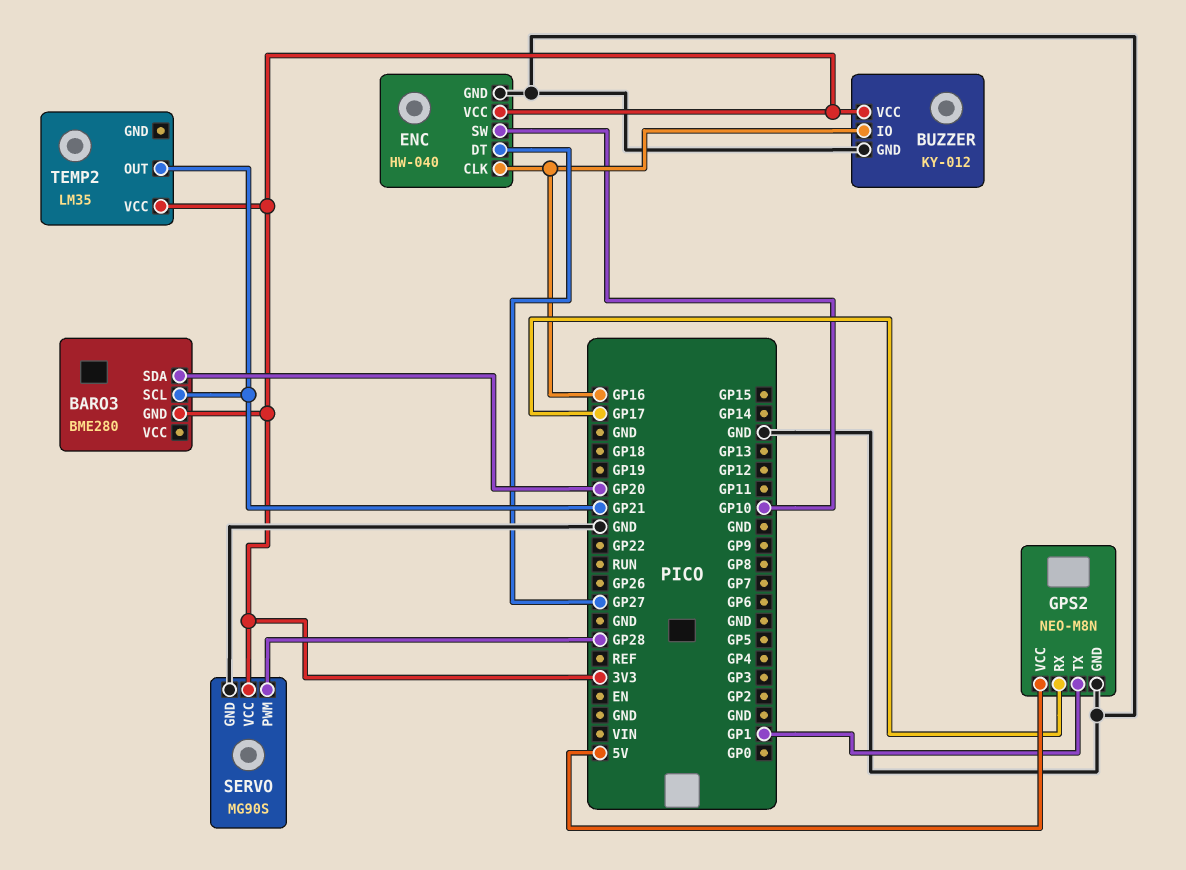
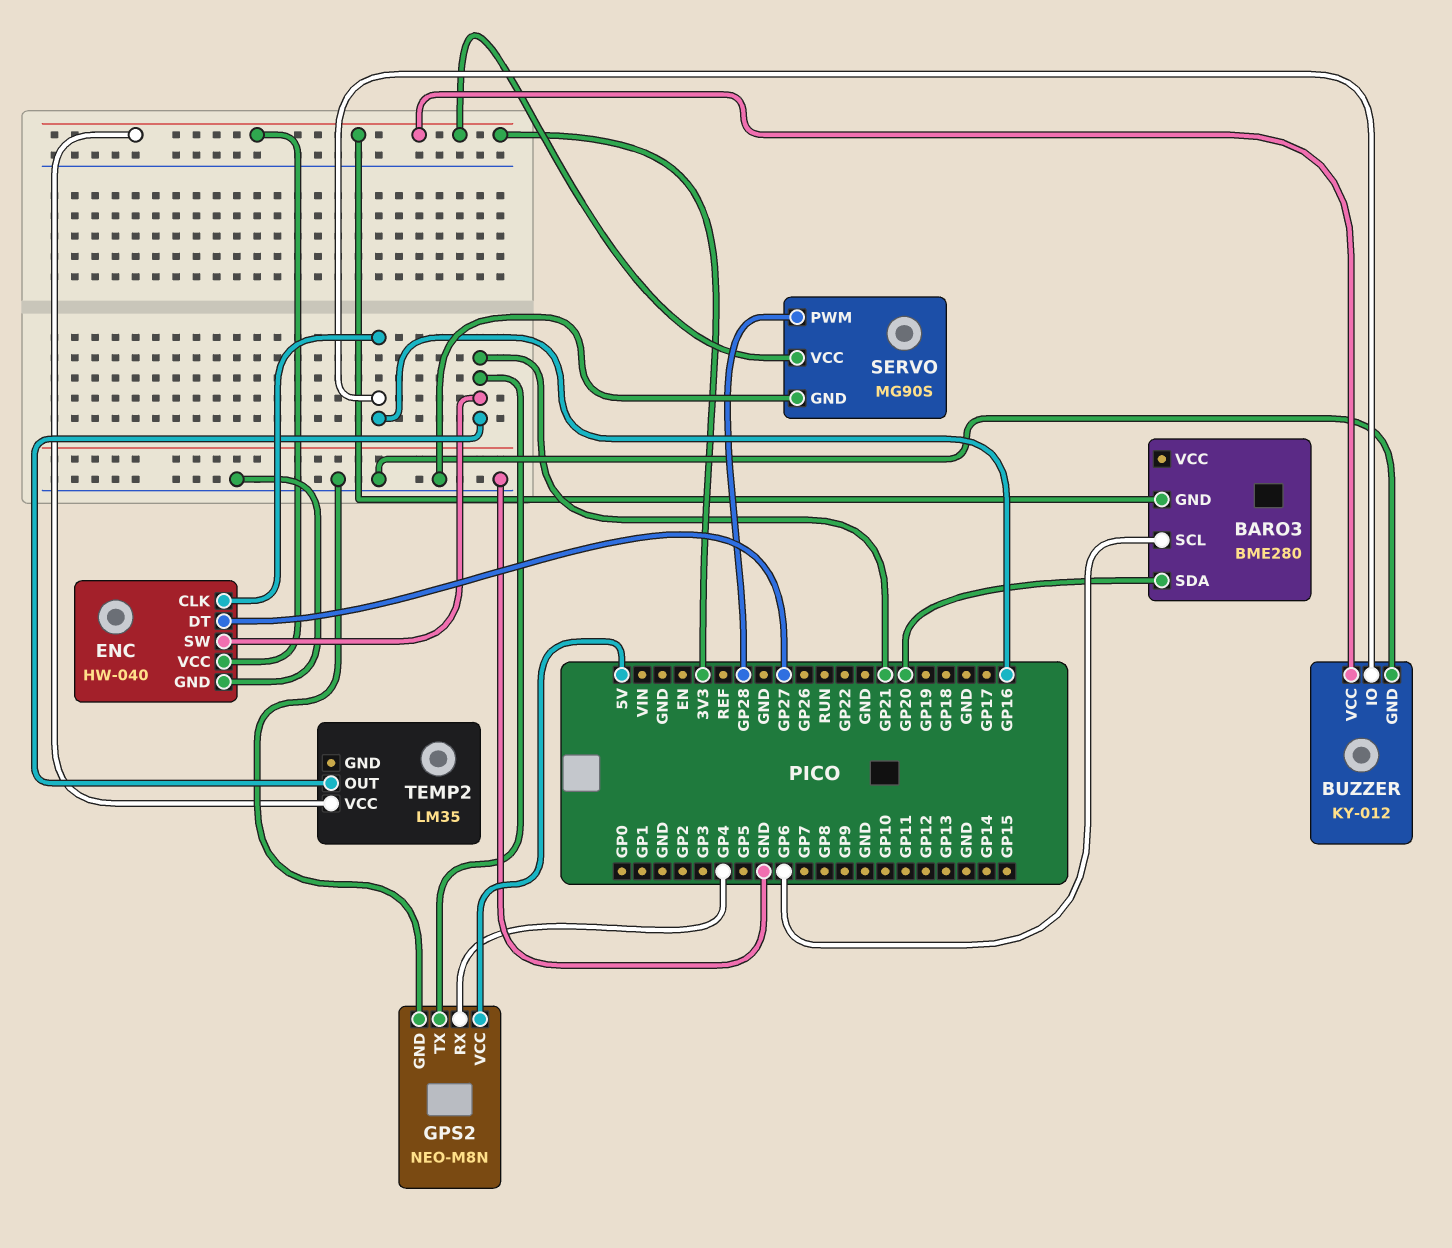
BARO3 pin SCL: GP21 -> GP6
ENC pin SW: GP10 -> GP21
GPS2 pin RX: GP17 -> GP4
GPS2 pin TX: GP1 -> GP21

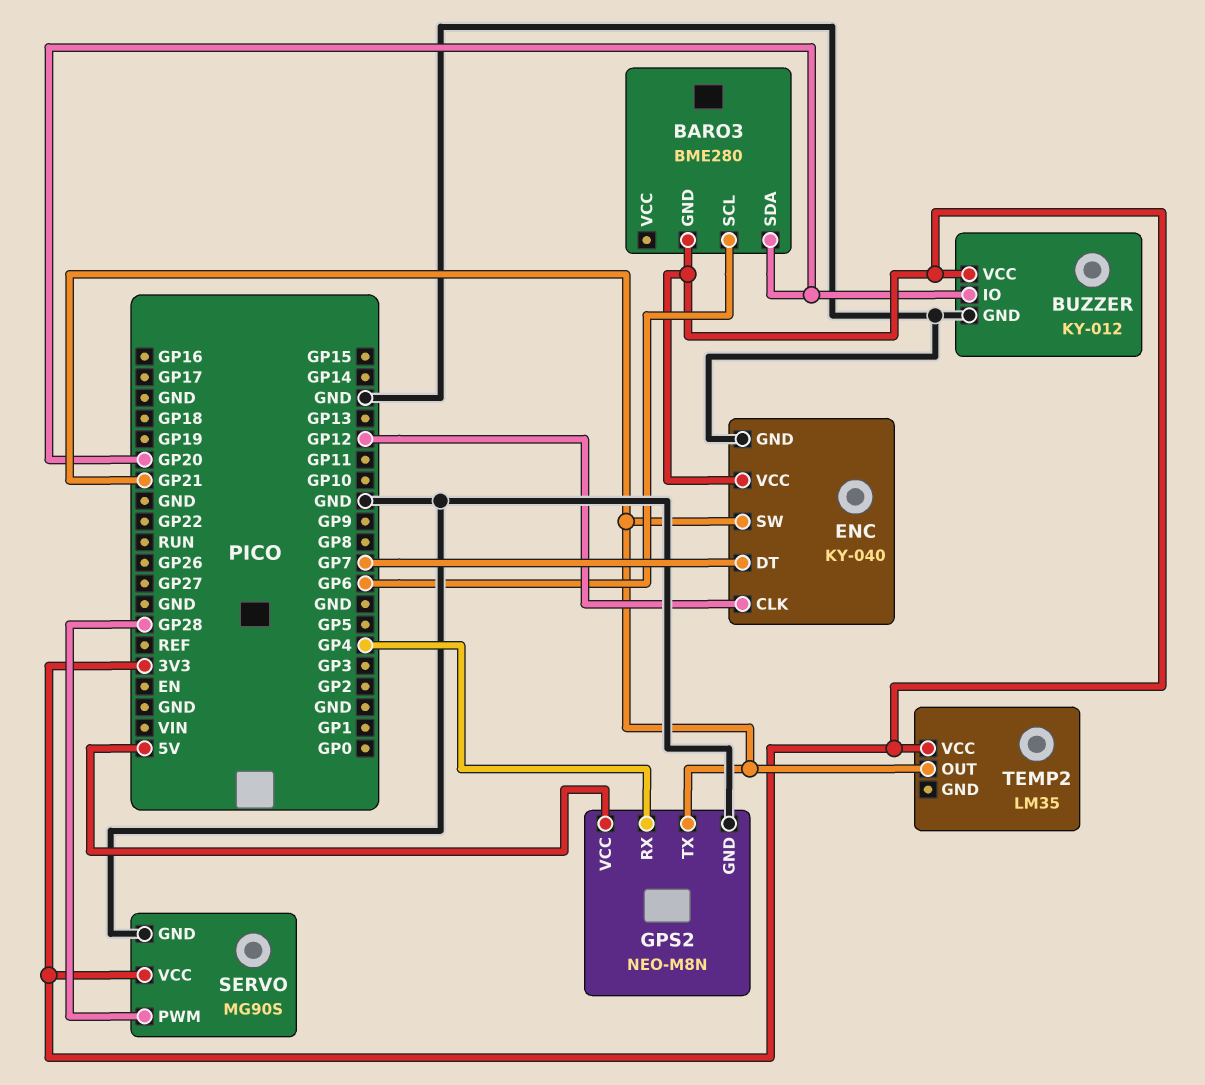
BUZZER pin IO: GP16 -> GP20
ENC: HW-040 -> KY-040
ENC pin CLK: GP16 -> GP12
ENC pin DT: GP27 -> GP7

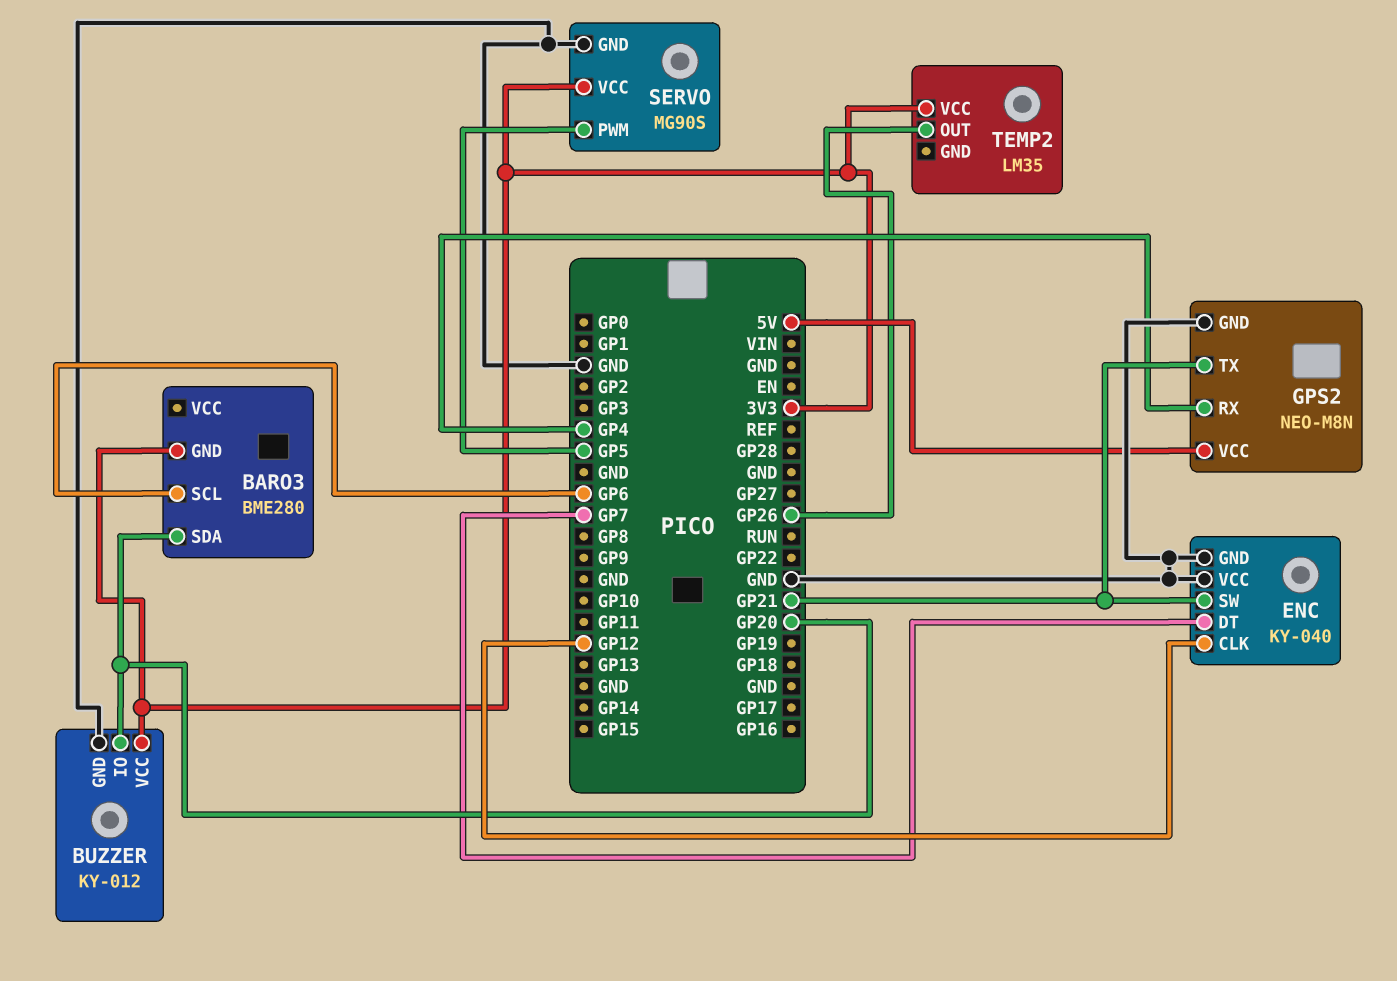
ENC pin VCC: 3V3 -> GND
SERVO pin PWM: GP28 -> GP5
TEMP2 pin OUT: GP21 -> GP26

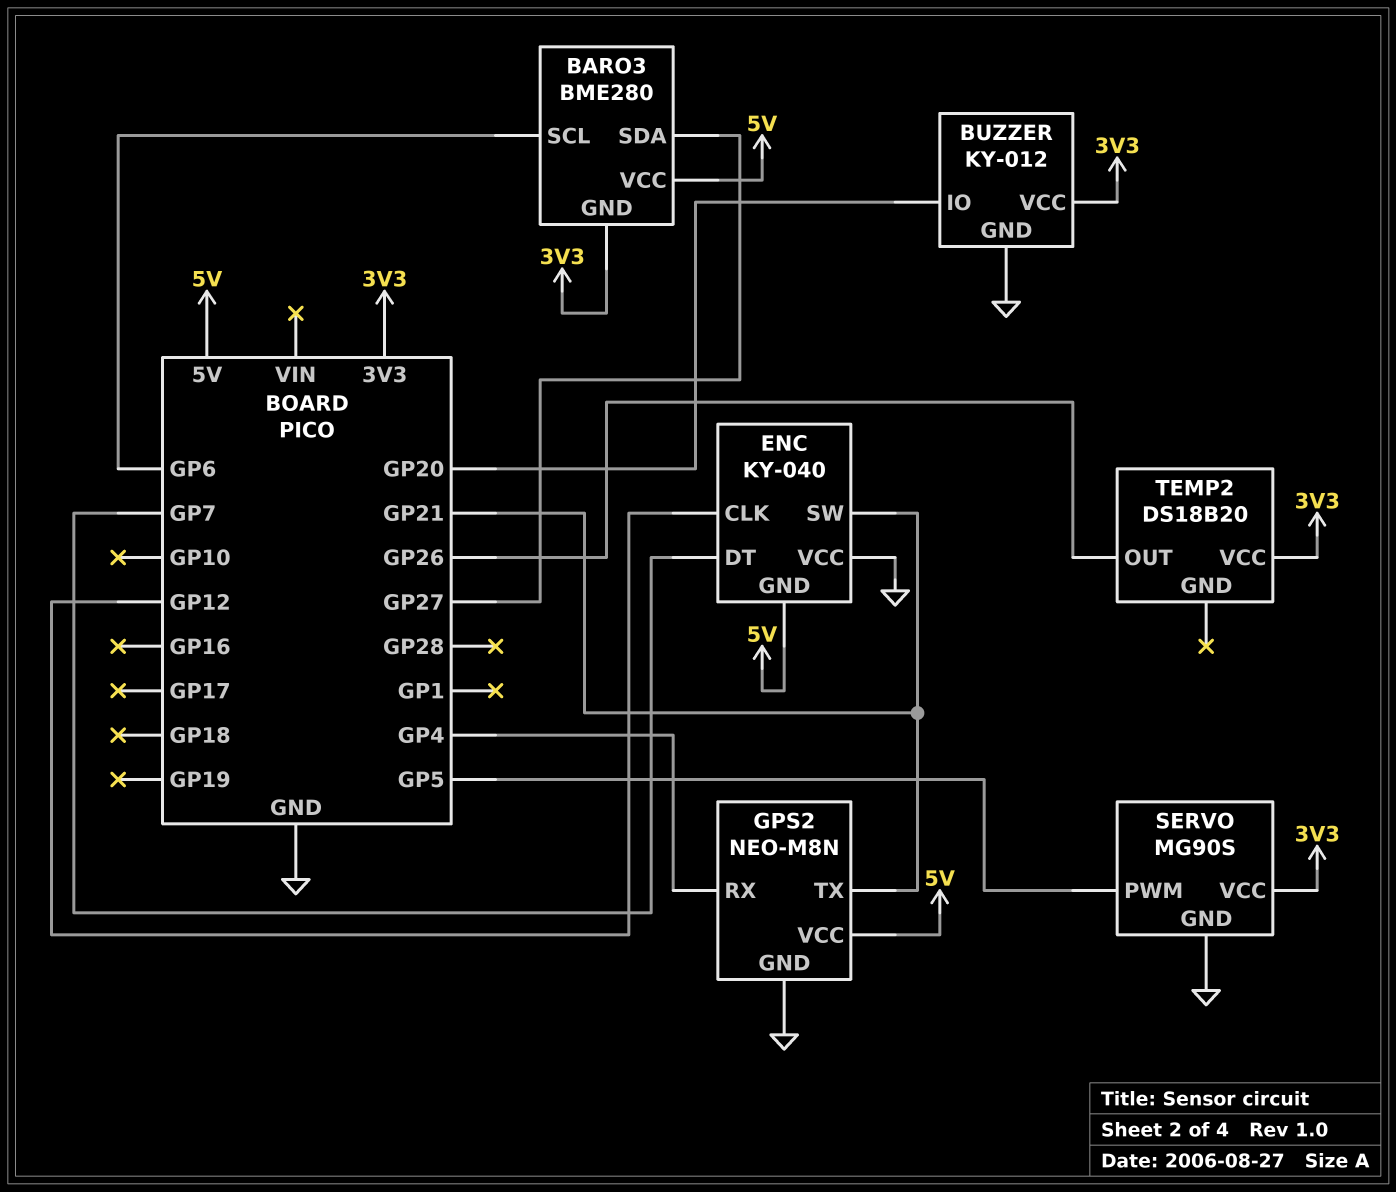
BARO3 pin SDA: GP20 -> GP27
BARO3 pin VCC: none -> 5V
ENC pin GND: GND -> 5V
TEMP2: LM35 -> DS18B20

